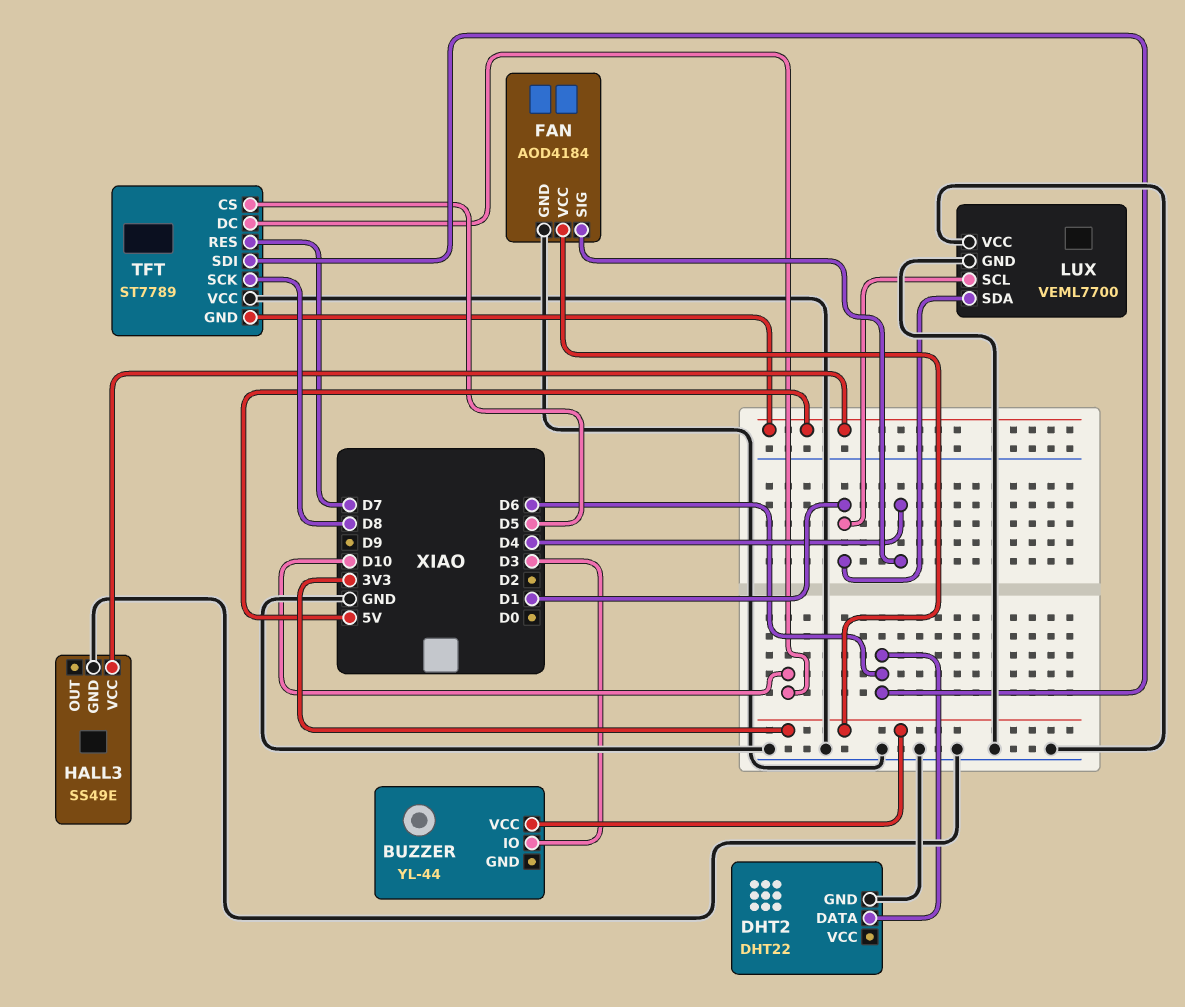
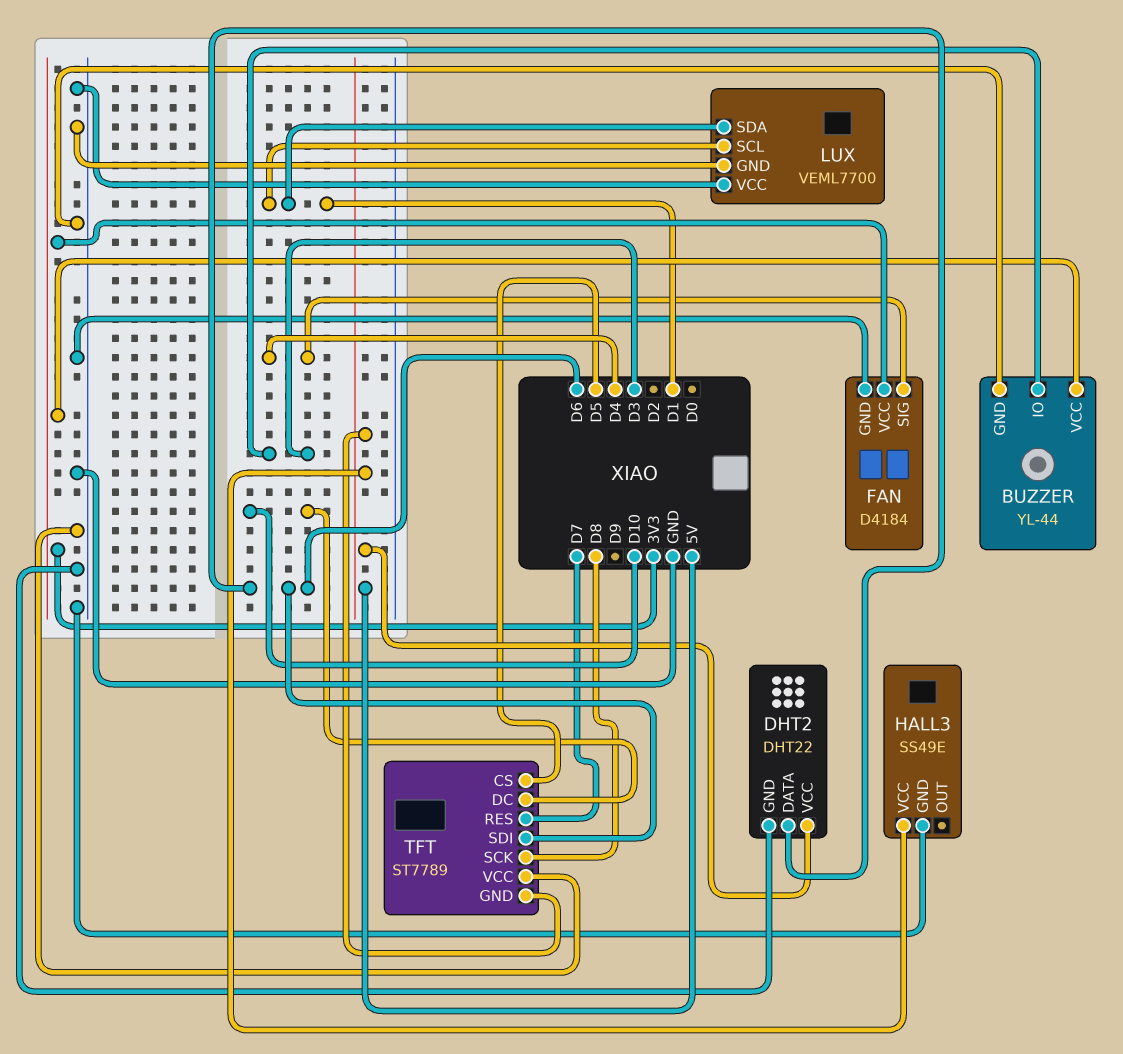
BUZZER pin GND: none -> GND
DHT2 pin VCC: none -> 5V
FAN: AOD4184 -> D4184

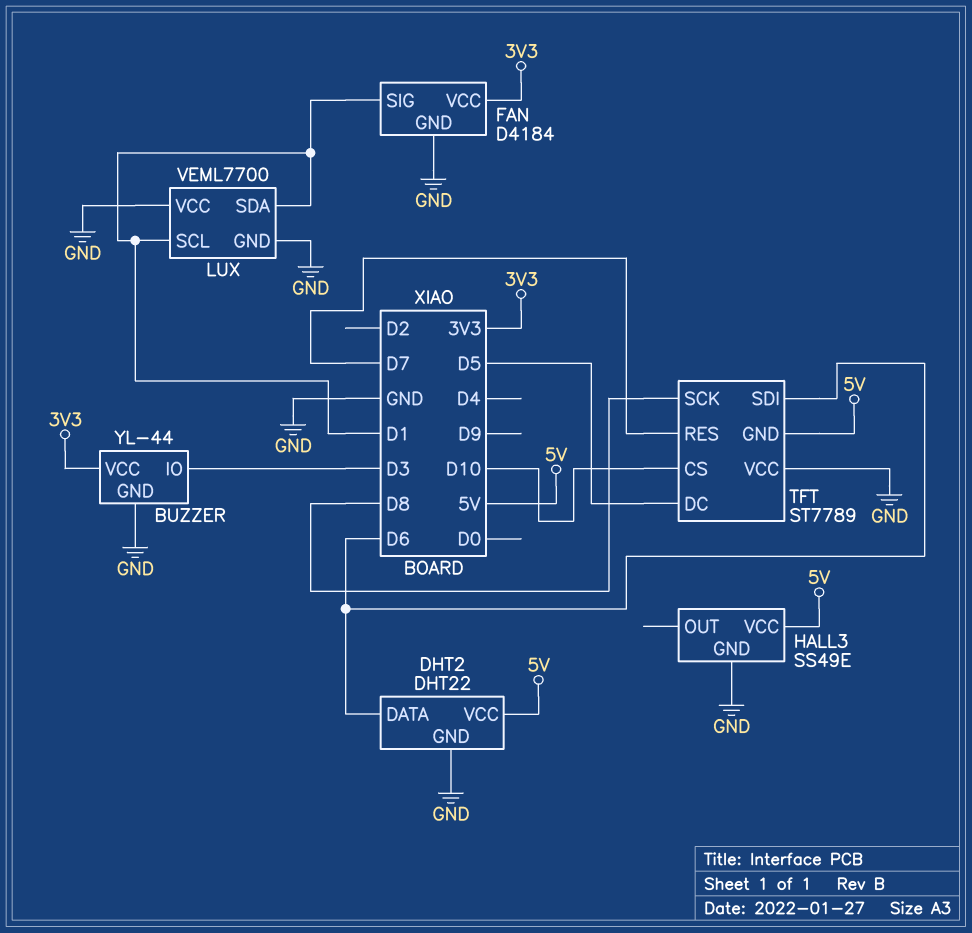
FAN pin SIG: D4 -> D1
TFT pin CS: D5 -> D10
TFT pin DC: D10 -> D5

